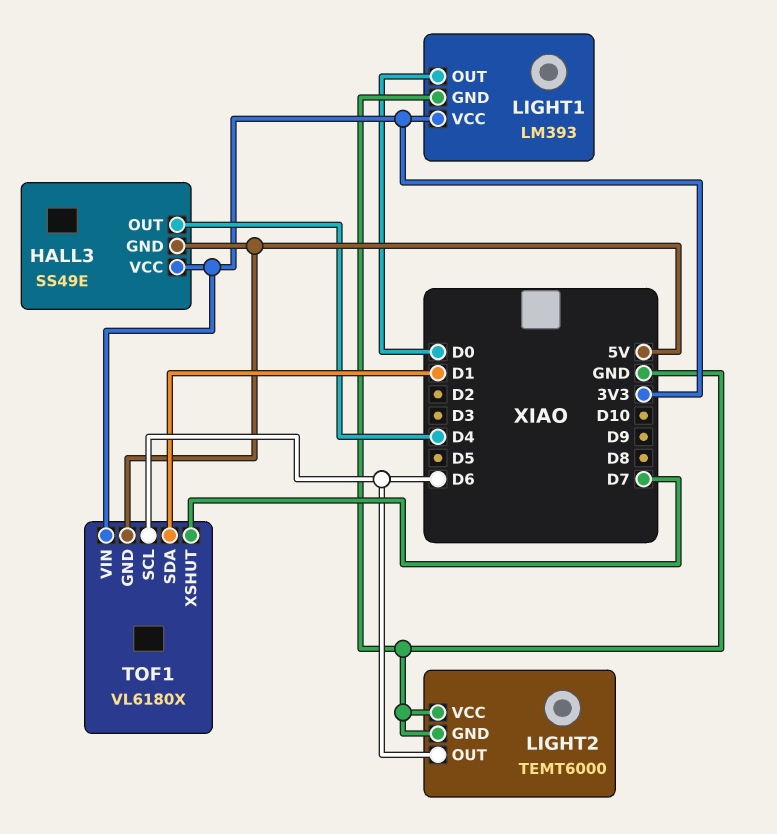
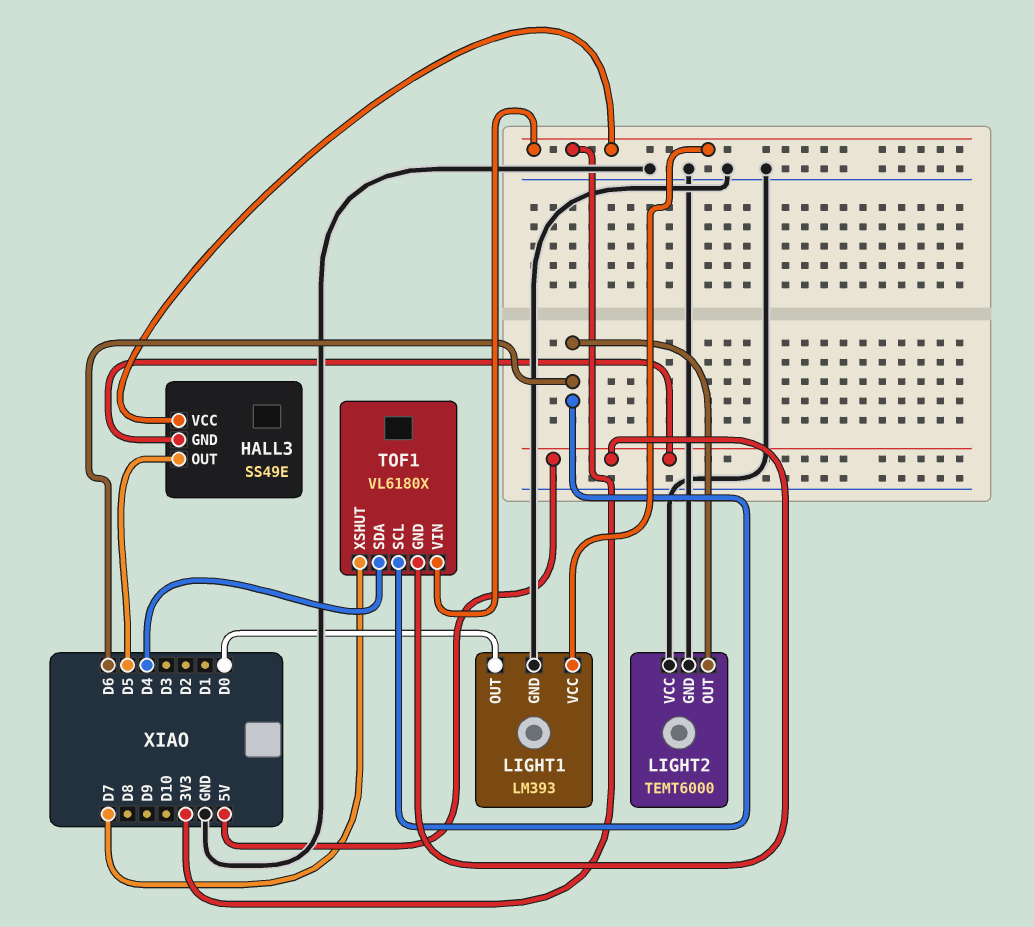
HALL3 pin OUT: D4 -> D5
TOF1 pin SDA: D1 -> D4

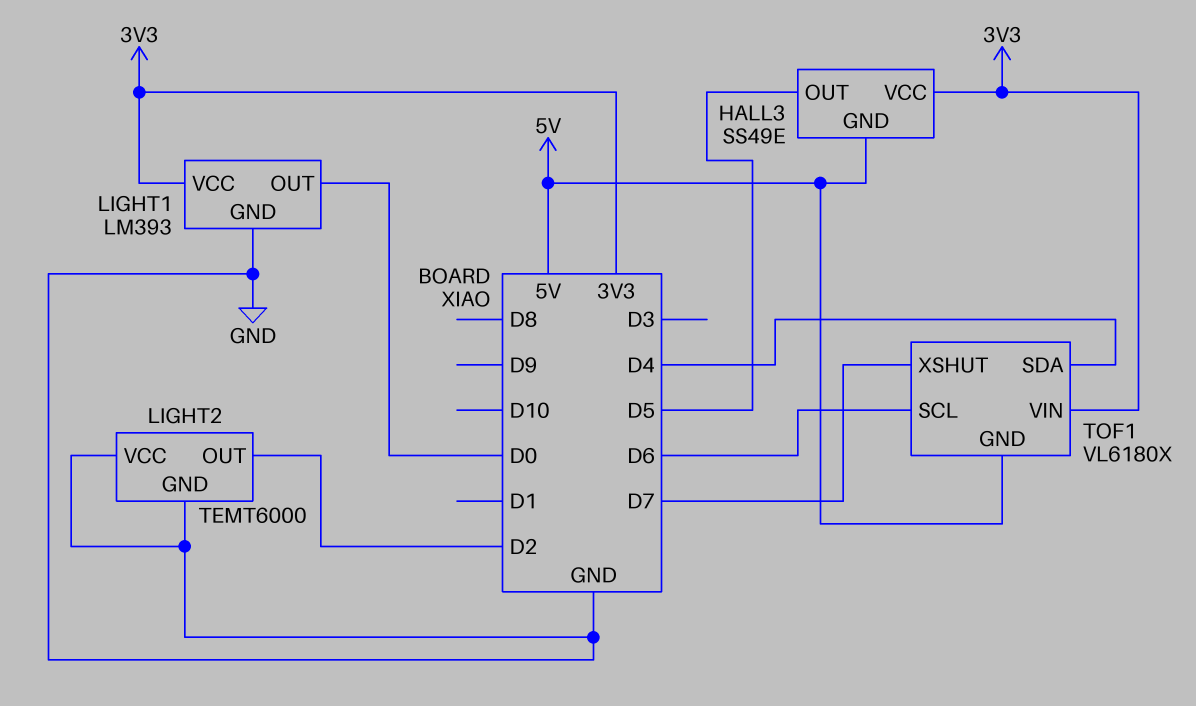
LIGHT2 pin OUT: D6 -> D2

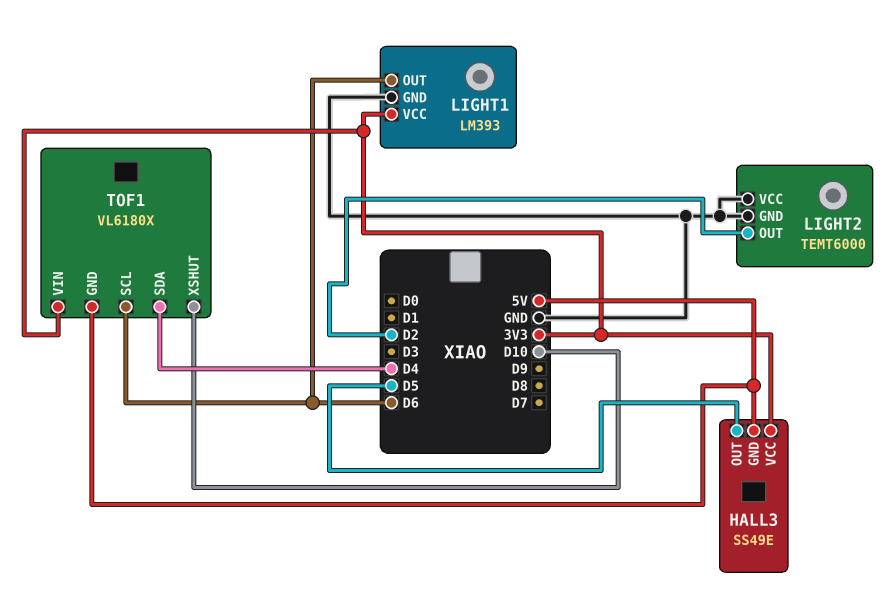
LIGHT1 pin OUT: D0 -> D6
TOF1 pin XSHUT: D7 -> D10

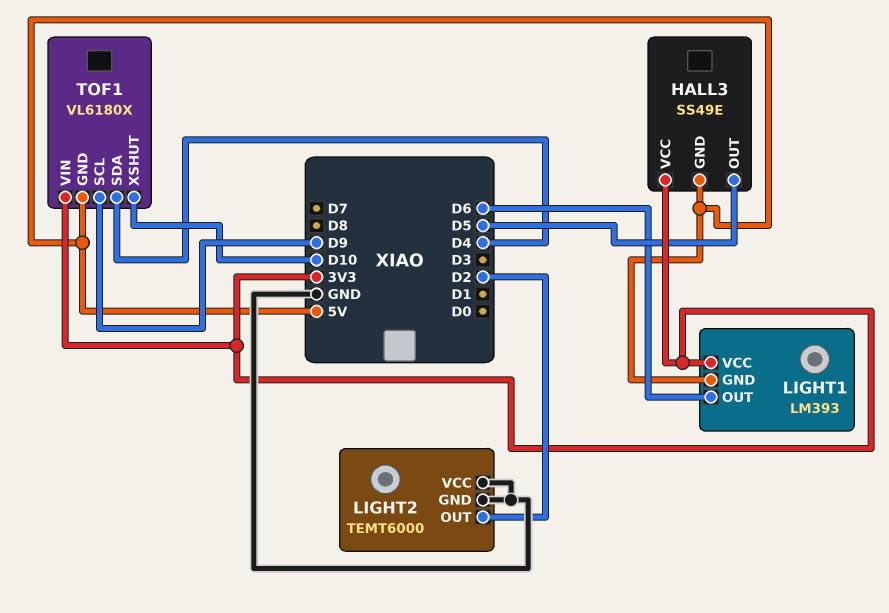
LIGHT1 pin GND: GND -> 5V
TOF1 pin SCL: D6 -> D9

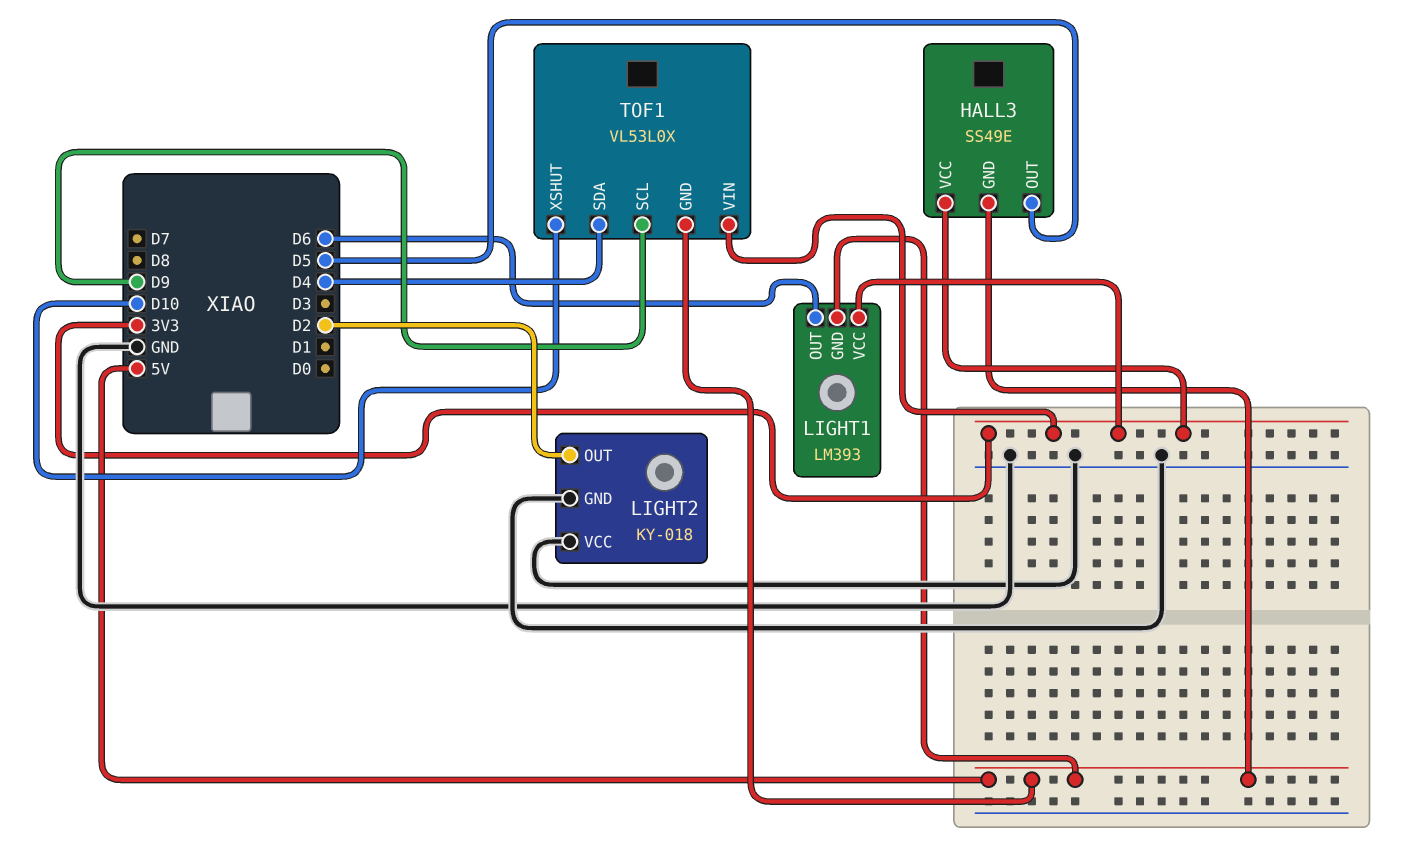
LIGHT2: TEMT6000 -> KY-018
TOF1: VL6180X -> VL53L0X

